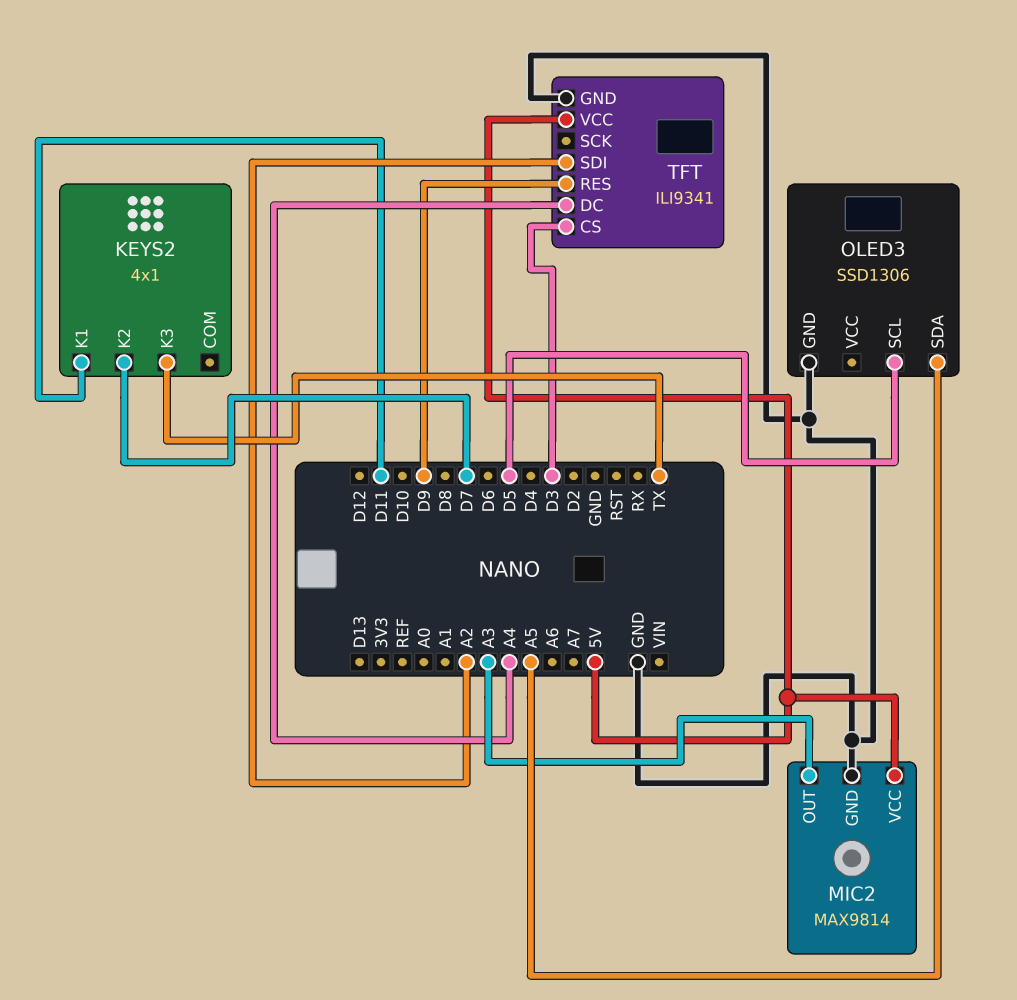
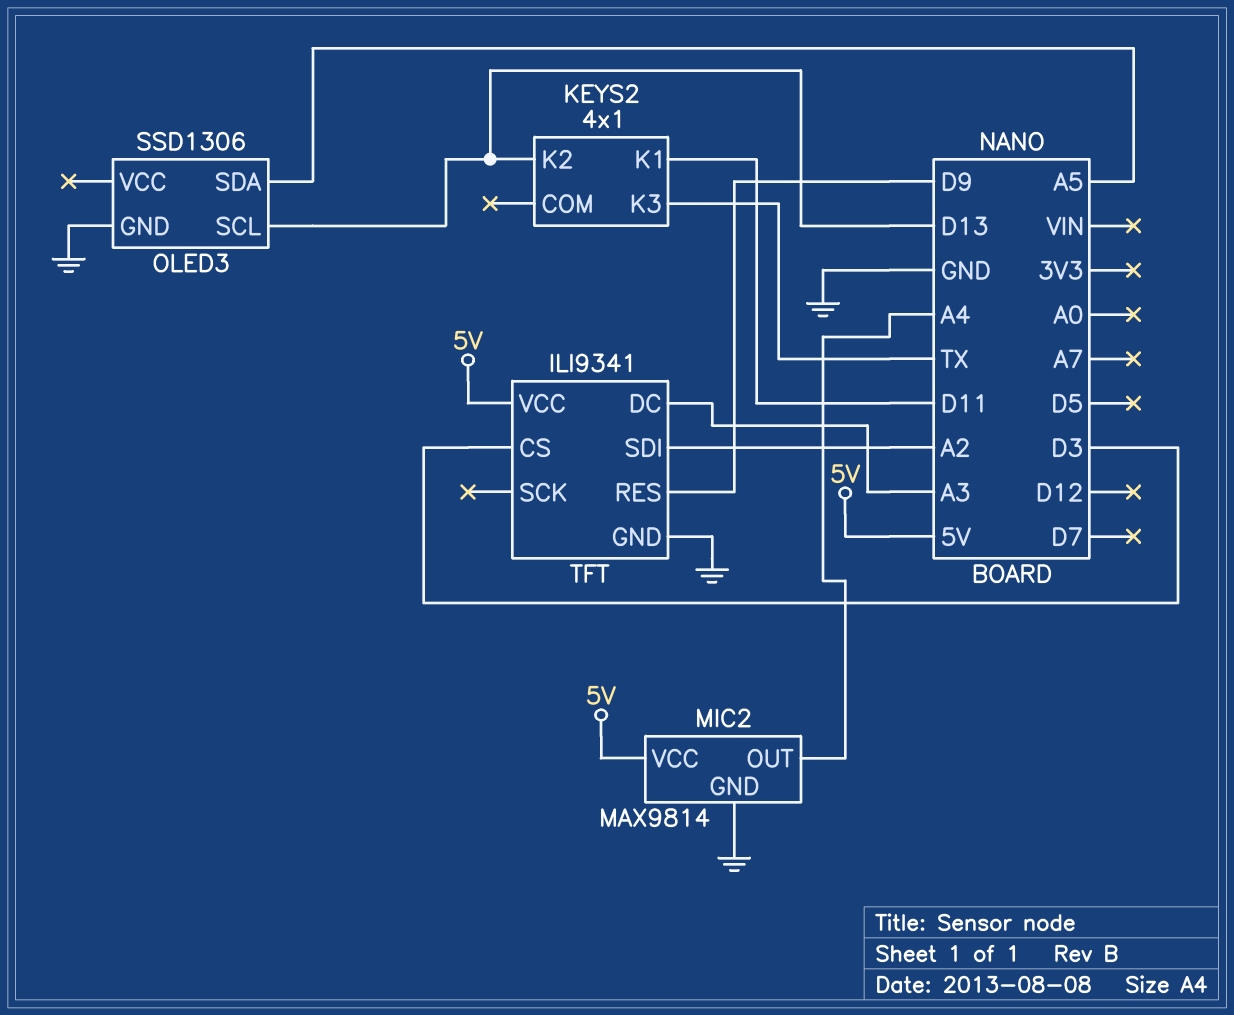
KEYS2 pin K2: D7 -> D13
MIC2 pin OUT: A3 -> A4
OLED3 pin SCL: D5 -> D13
TFT pin DC: A4 -> A3

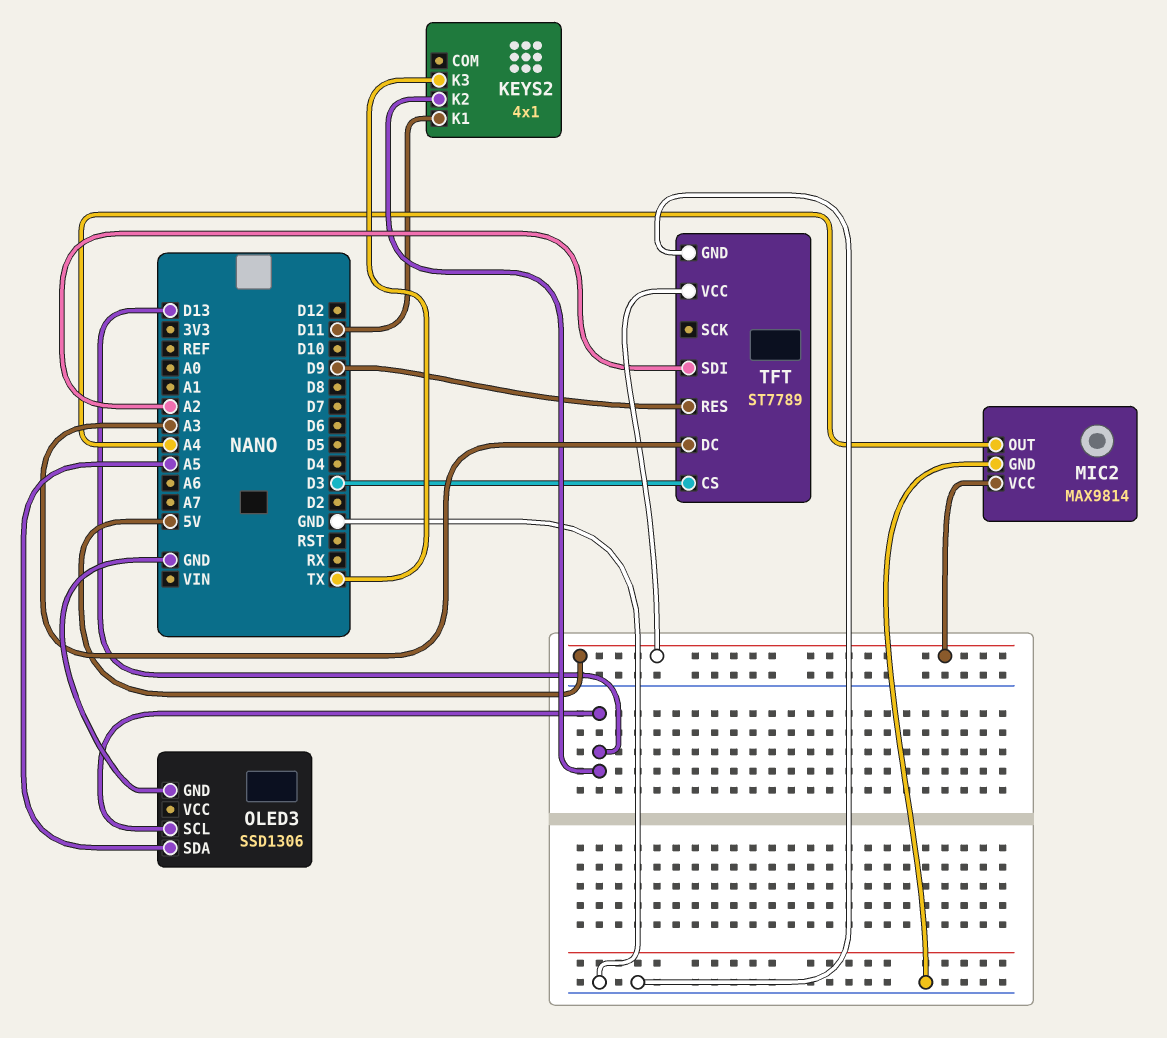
TFT: ILI9341 -> ST7789

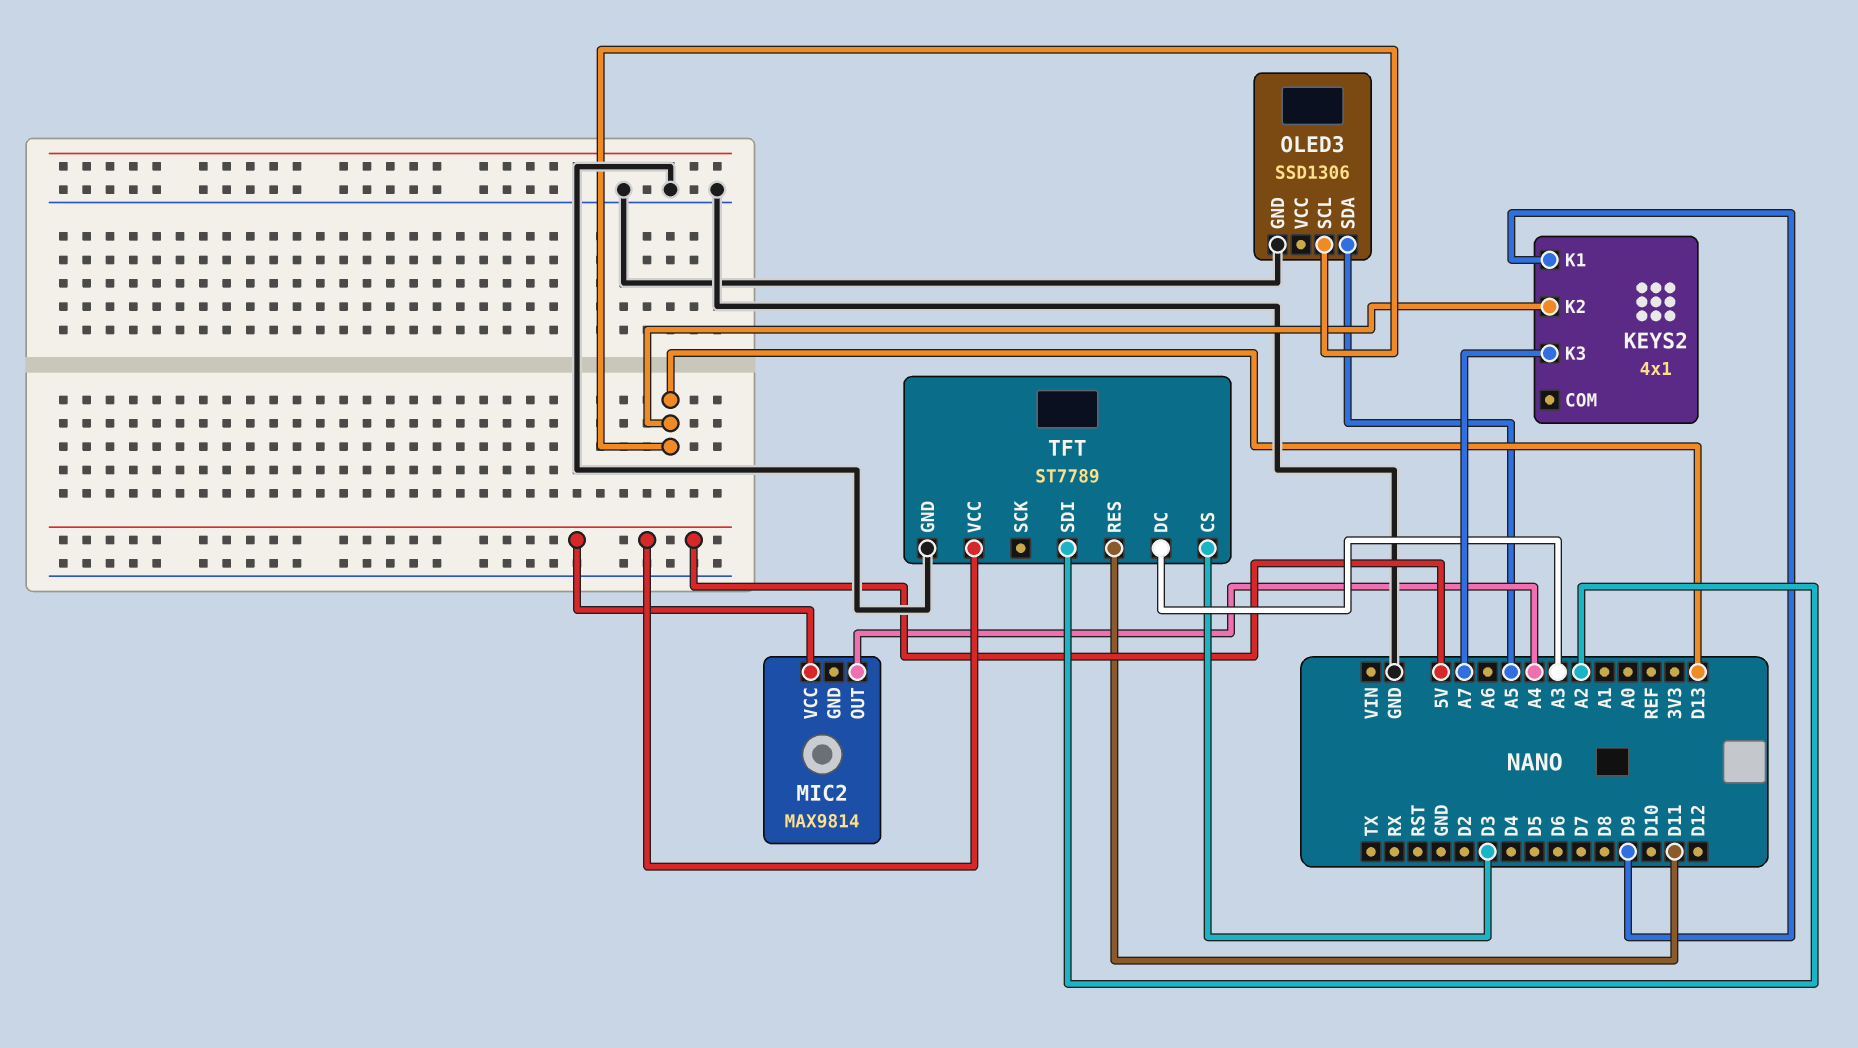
KEYS2 pin K1: D11 -> D9
KEYS2 pin K3: TX -> A7
MIC2 pin GND: GND -> none
TFT pin RES: D9 -> D11

